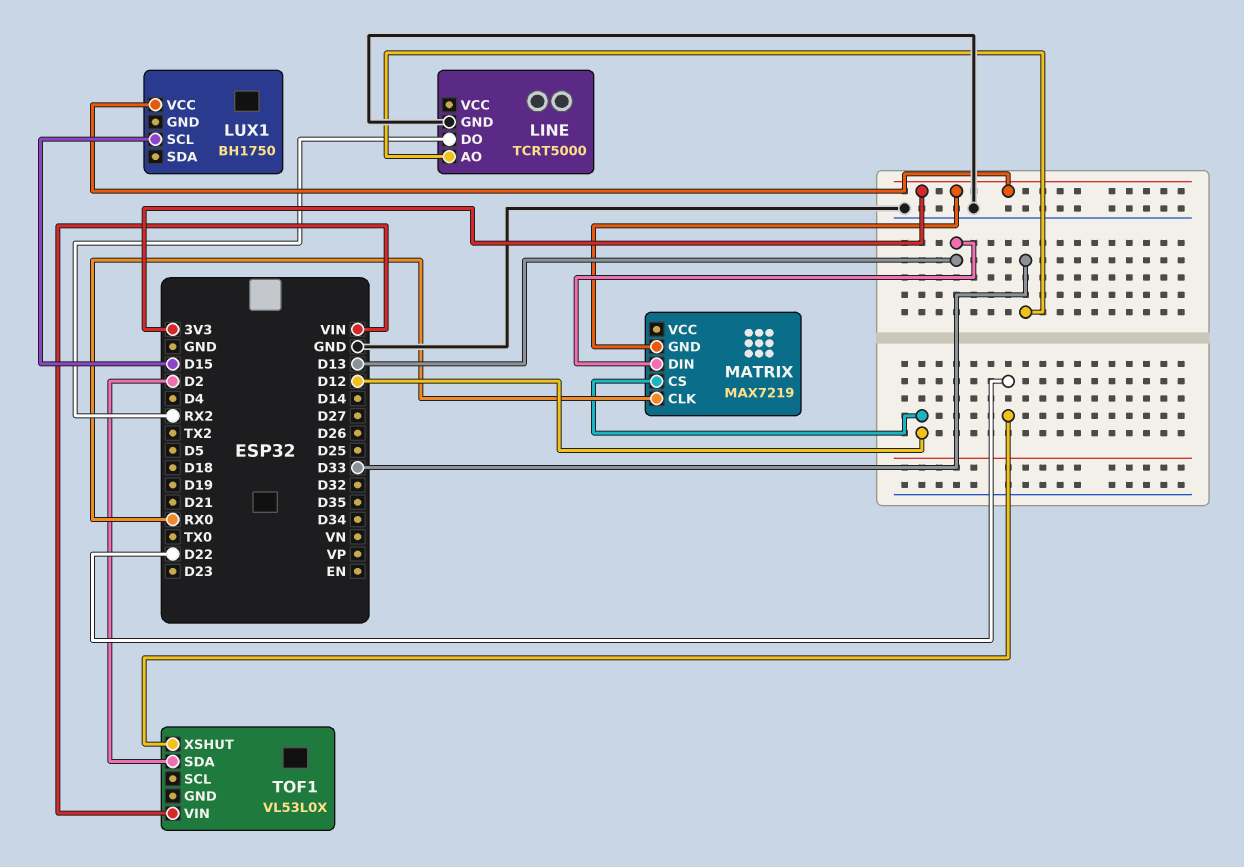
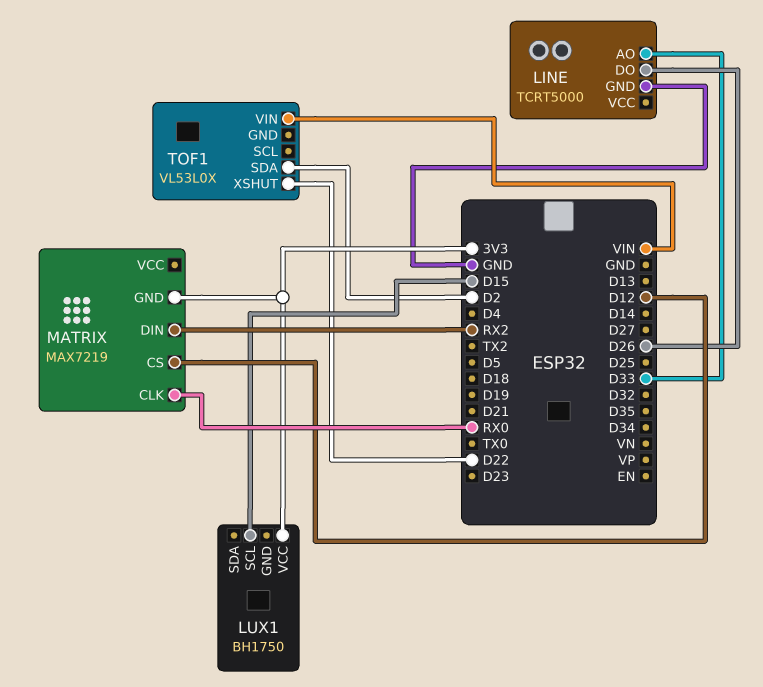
LINE pin DO: RX2 -> D26
MATRIX pin DIN: D13 -> RX2

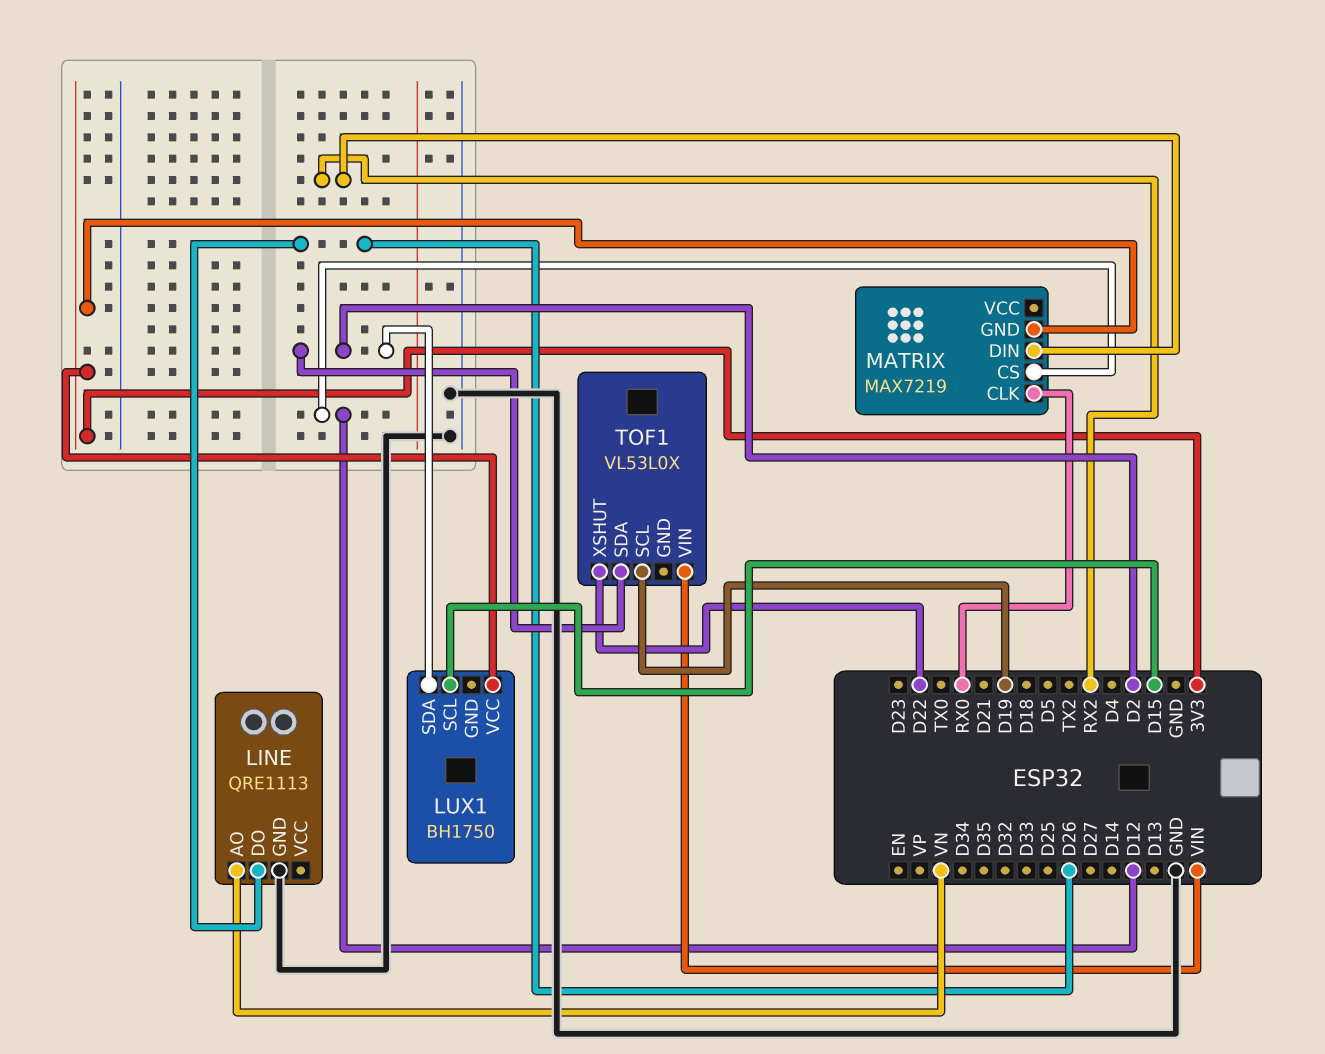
LINE: TCRT5000 -> QRE1113
LINE pin AO: D33 -> VN
LUX1 pin SDA: none -> D2
TOF1 pin SCL: none -> D19

